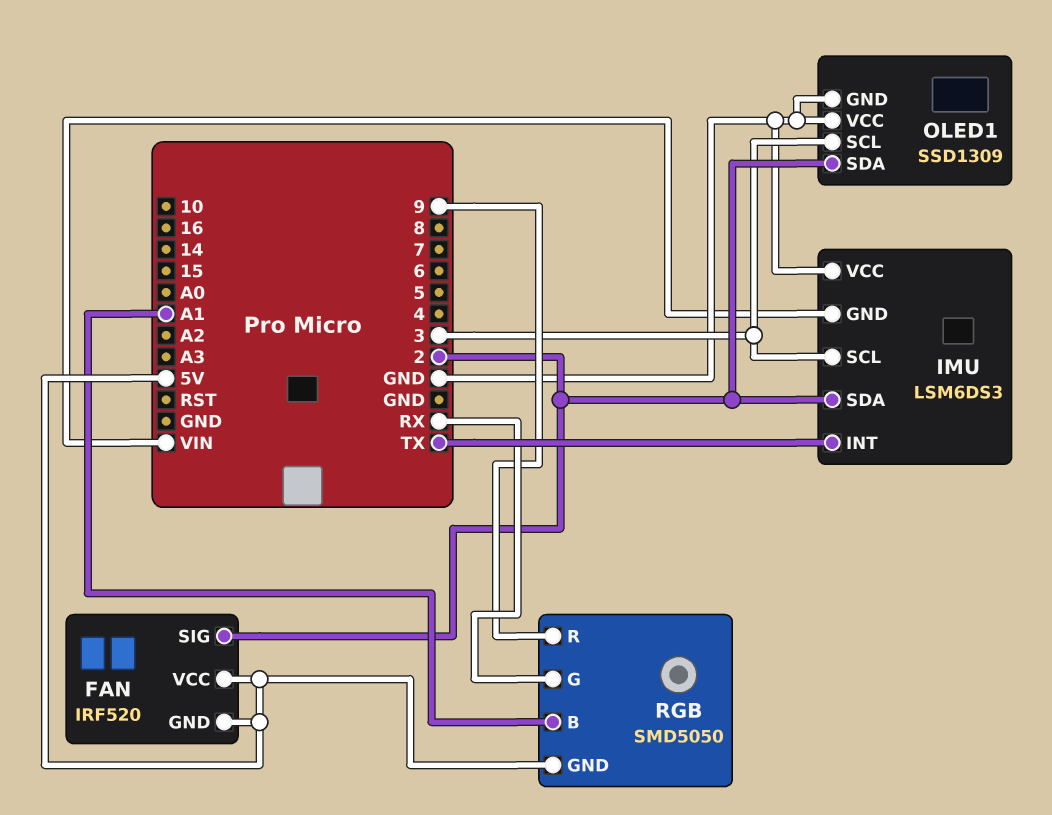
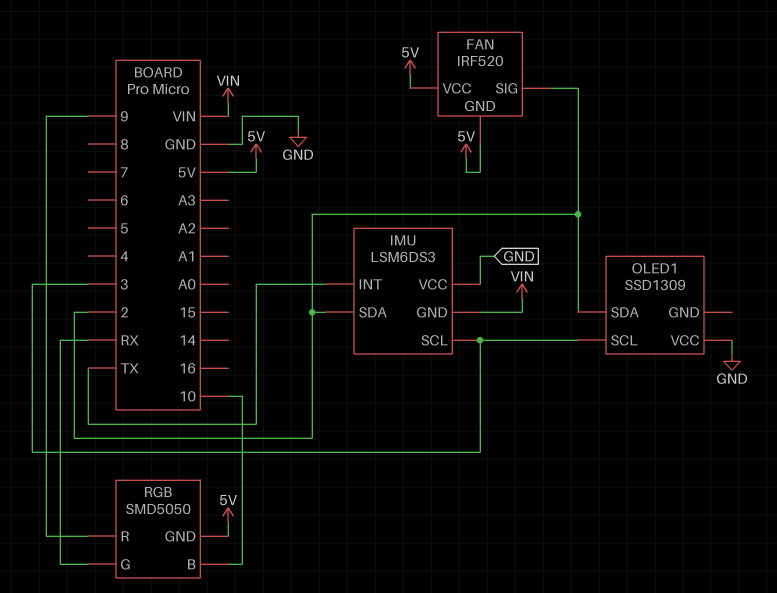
OLED1 pin GND: GND -> none
RGB pin B: A1 -> 10

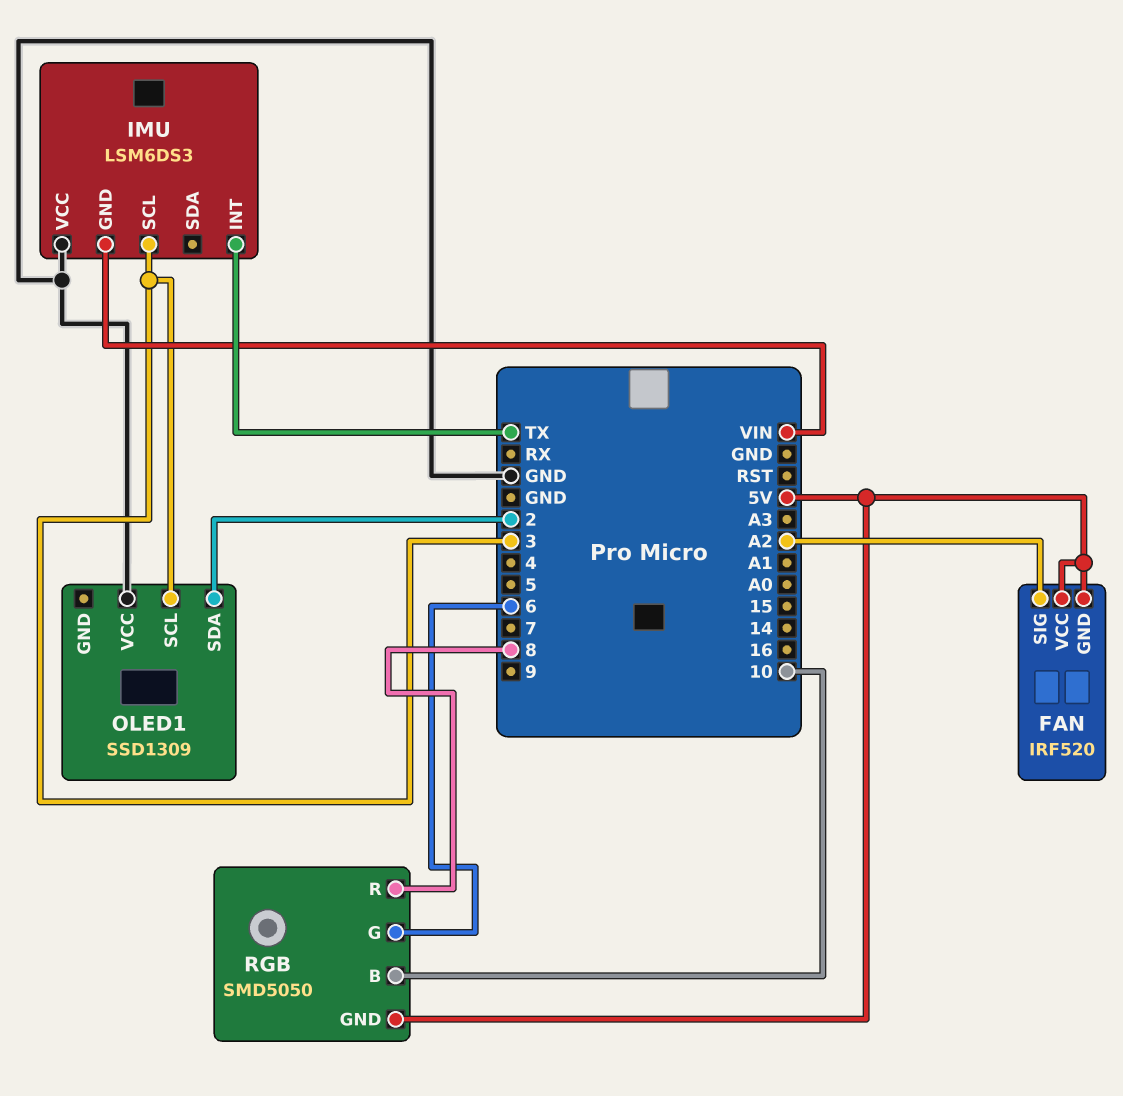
FAN pin SIG: 2 -> A2
IMU pin SDA: 2 -> none
RGB pin G: RX -> 6
RGB pin R: 9 -> 8

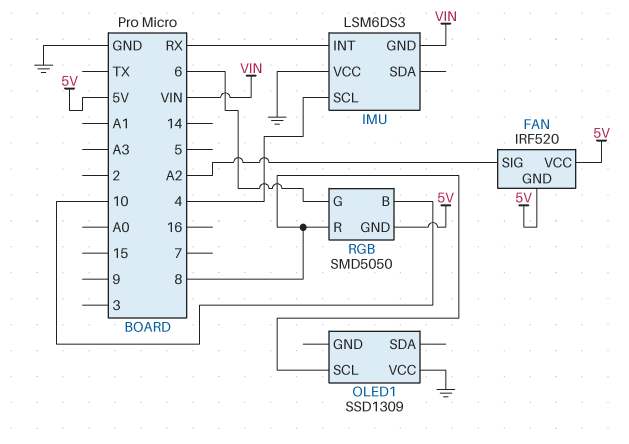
IMU pin INT: TX -> RX
IMU pin SCL: 3 -> 4
OLED1 pin SCL: 3 -> 8
OLED1 pin SDA: 2 -> none

